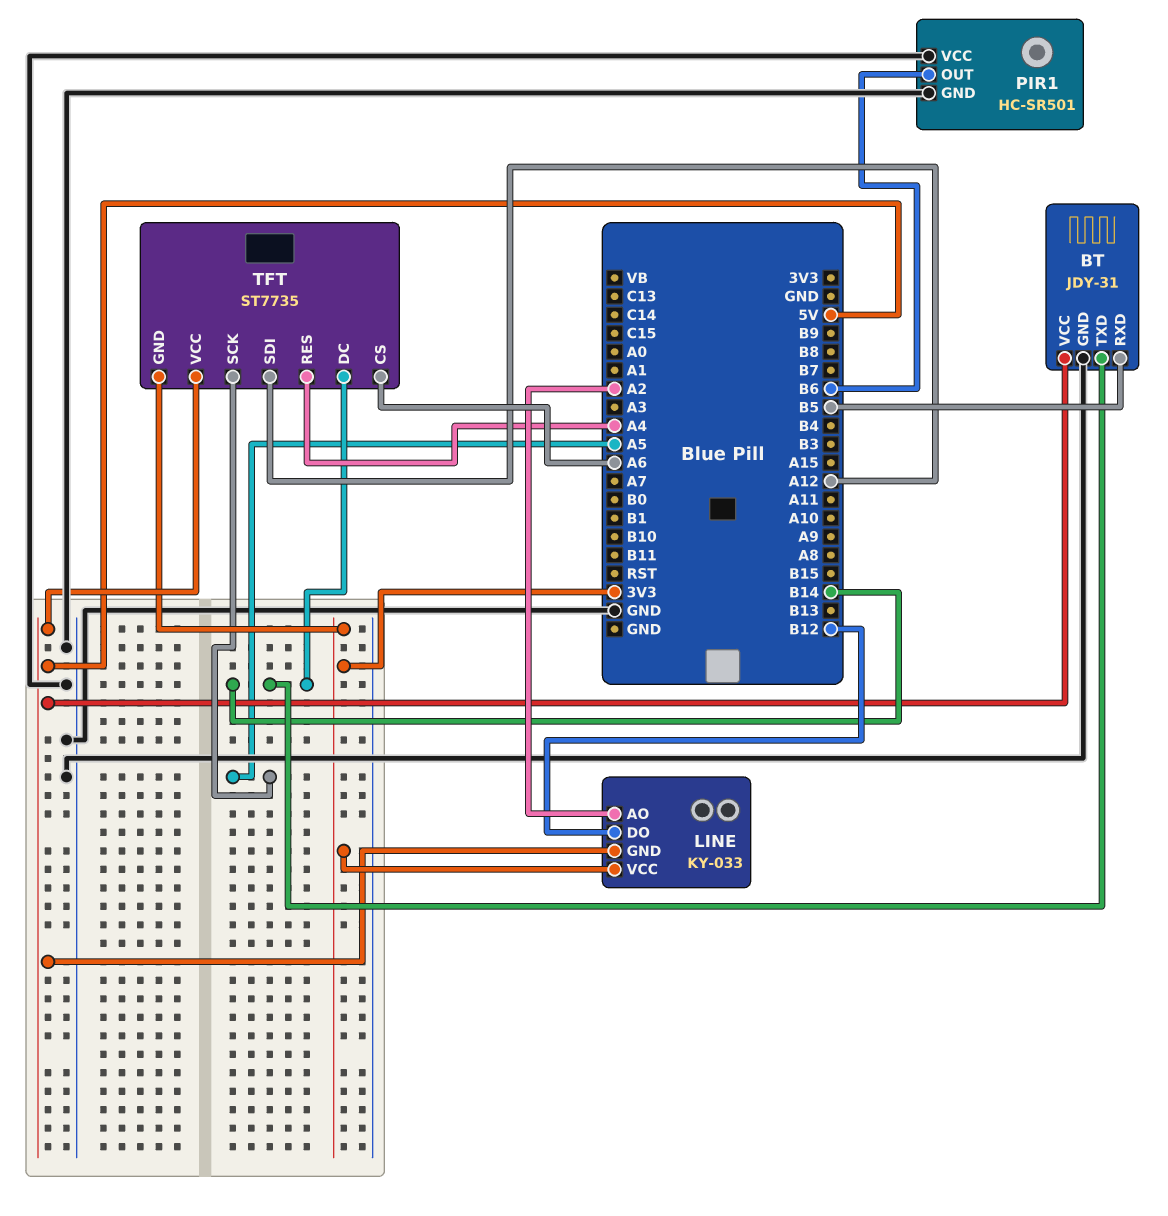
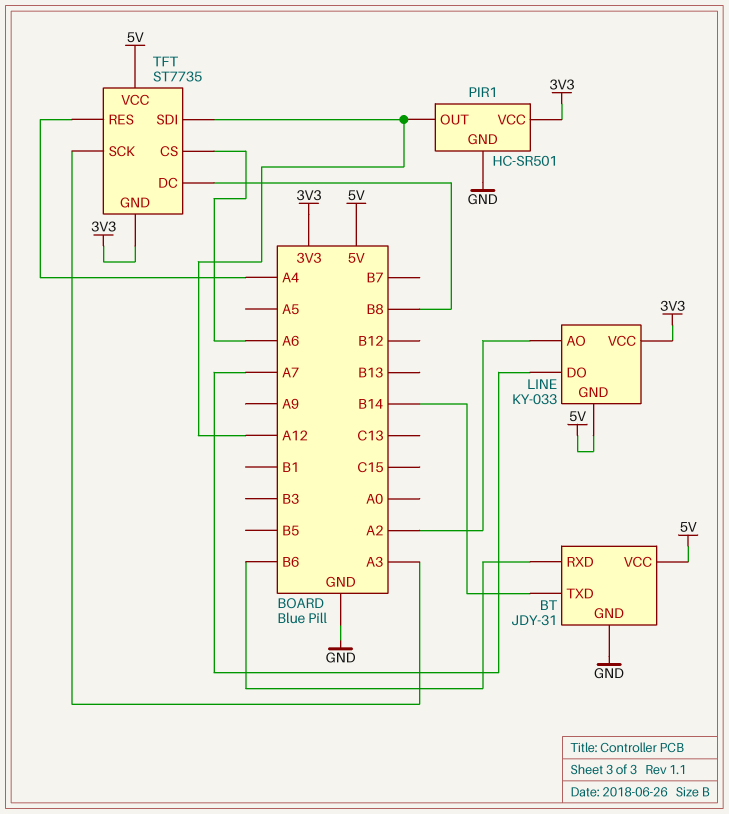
BT pin RXD: B5 -> B6
LINE pin DO: B12 -> A7
PIR1 pin OUT: B6 -> A12
PIR1 pin VCC: GND -> 3V3
TFT pin DC: B14 -> B8
TFT pin SCK: A5 -> A3

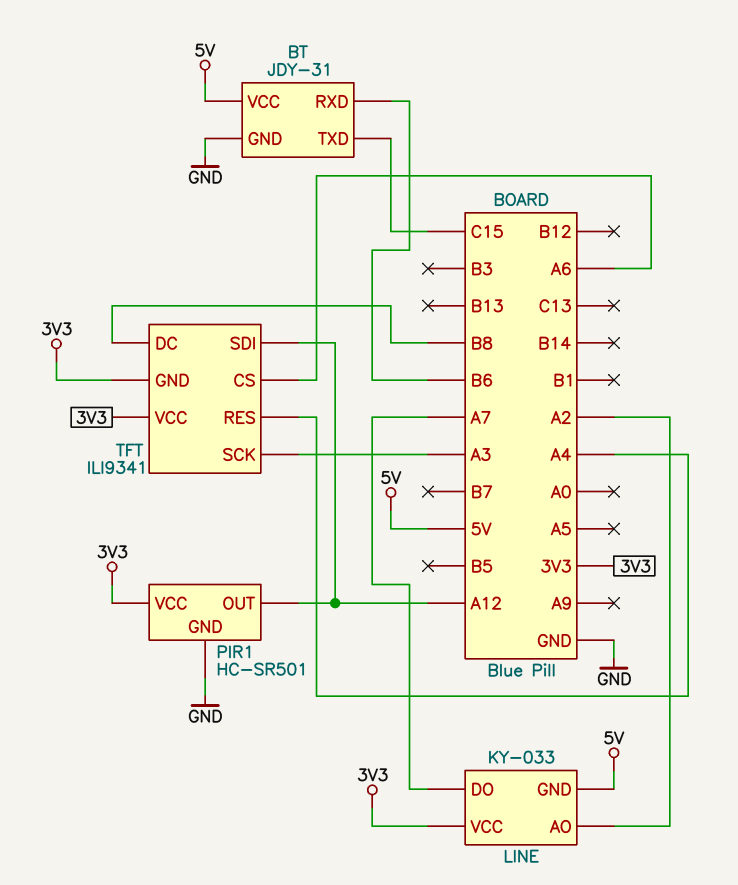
BT pin TXD: B14 -> C15
TFT: ST7735 -> ILI9341
TFT pin VCC: 5V -> 3V3

